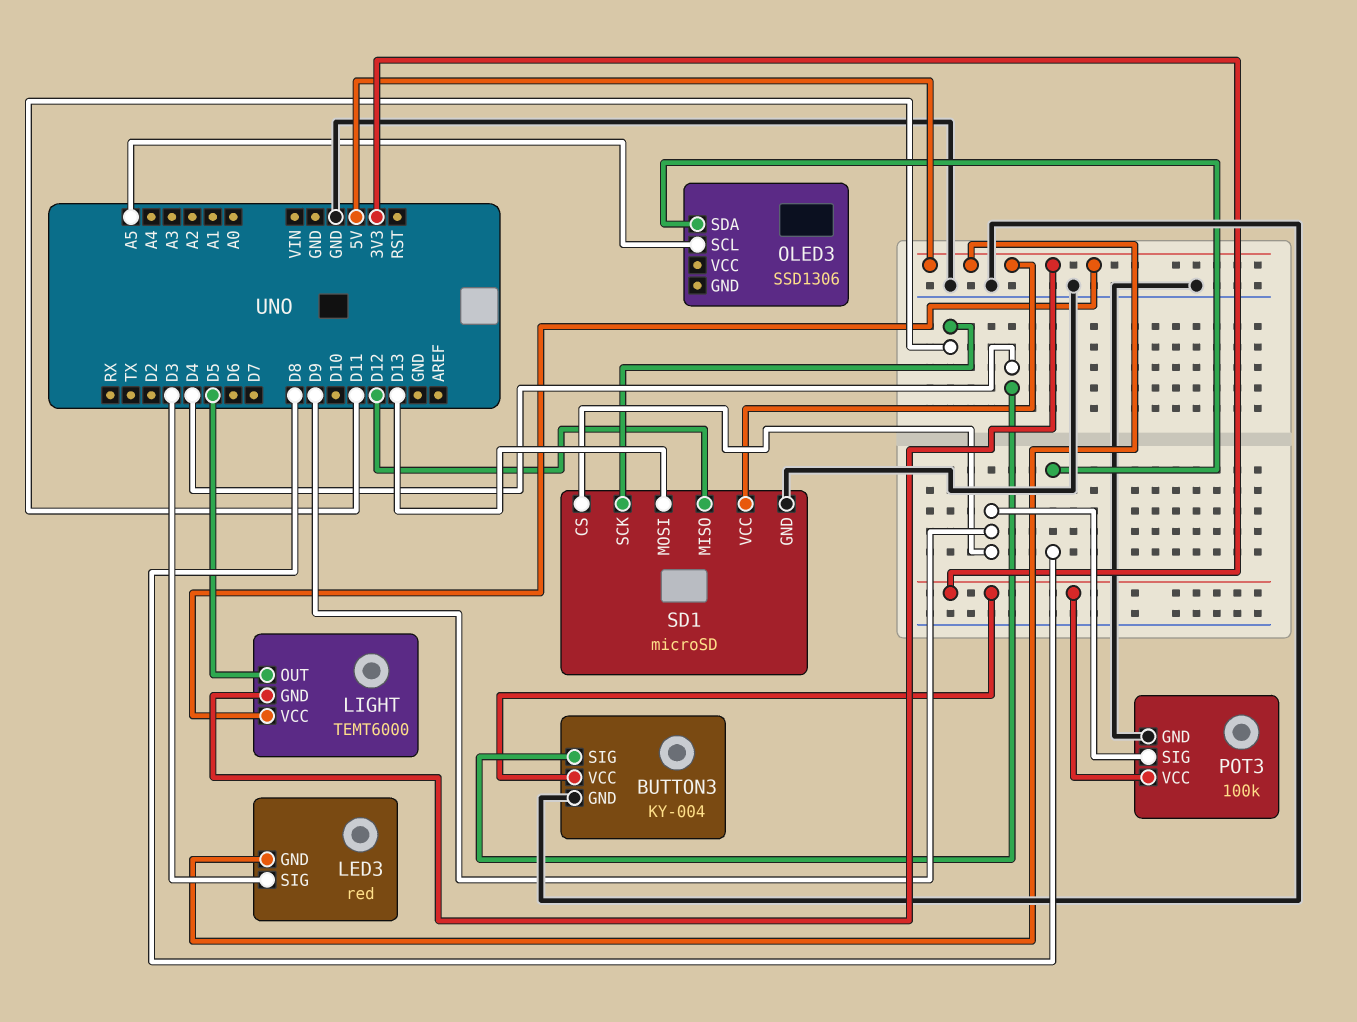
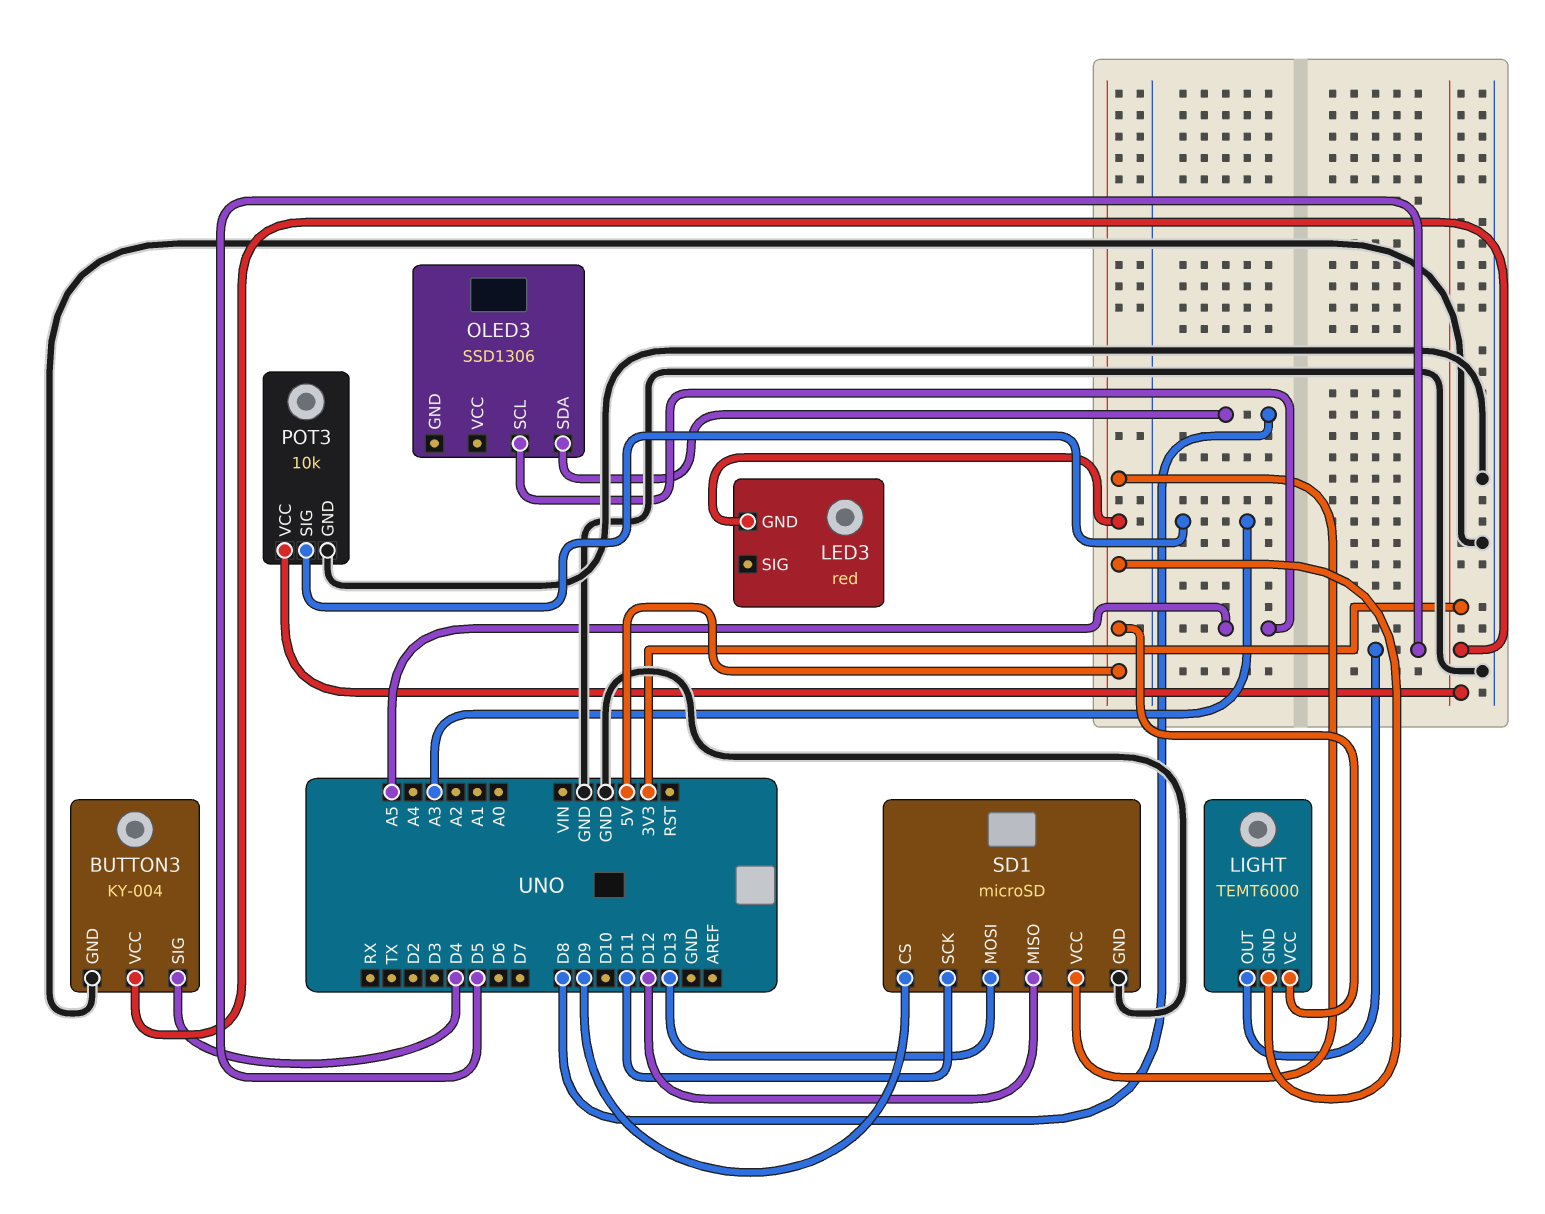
LED3 pin SIG: D3 -> none
POT3: 100k -> 10k
POT3 pin SIG: D9 -> A3

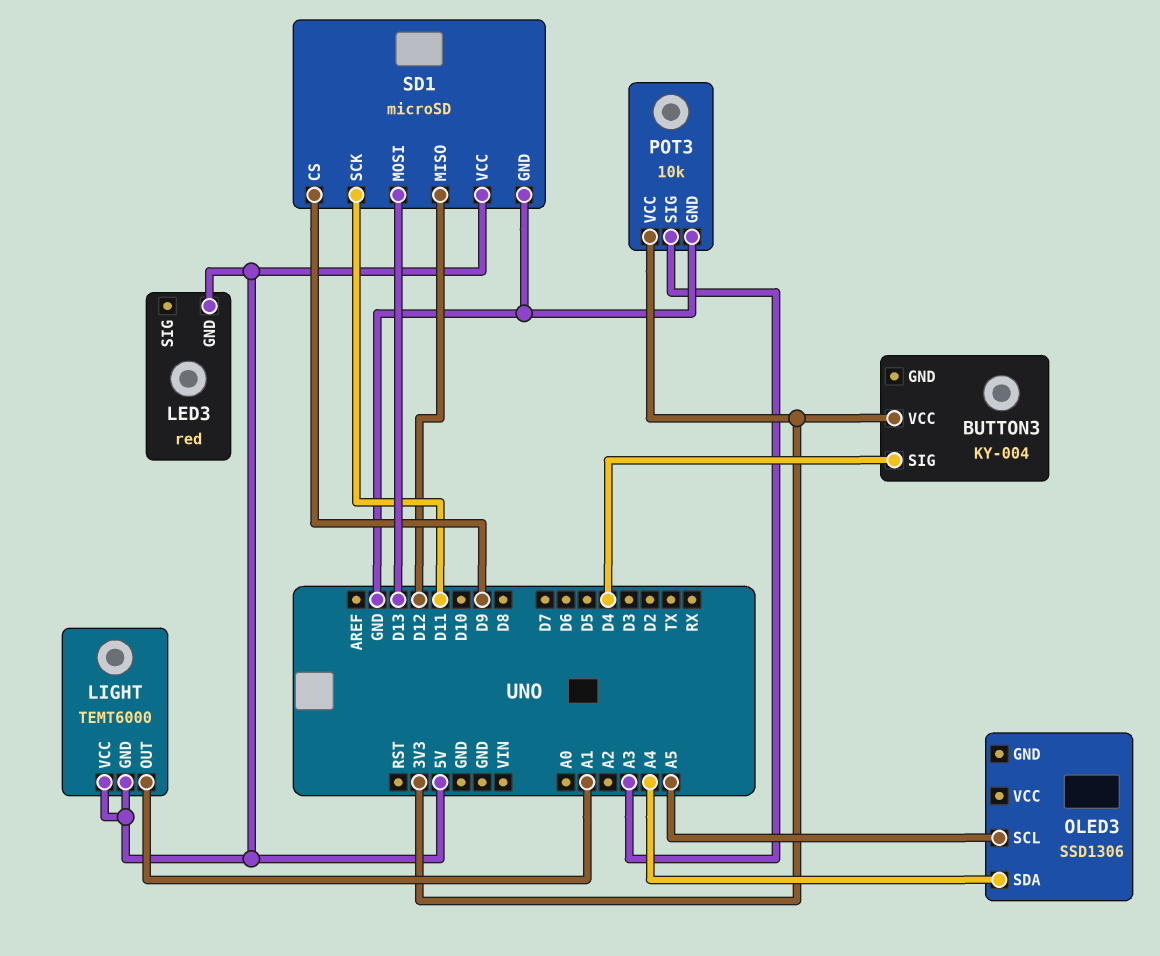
BUTTON3 pin GND: GND -> none
LIGHT pin OUT: D5 -> A1
OLED3 pin SDA: D8 -> A4

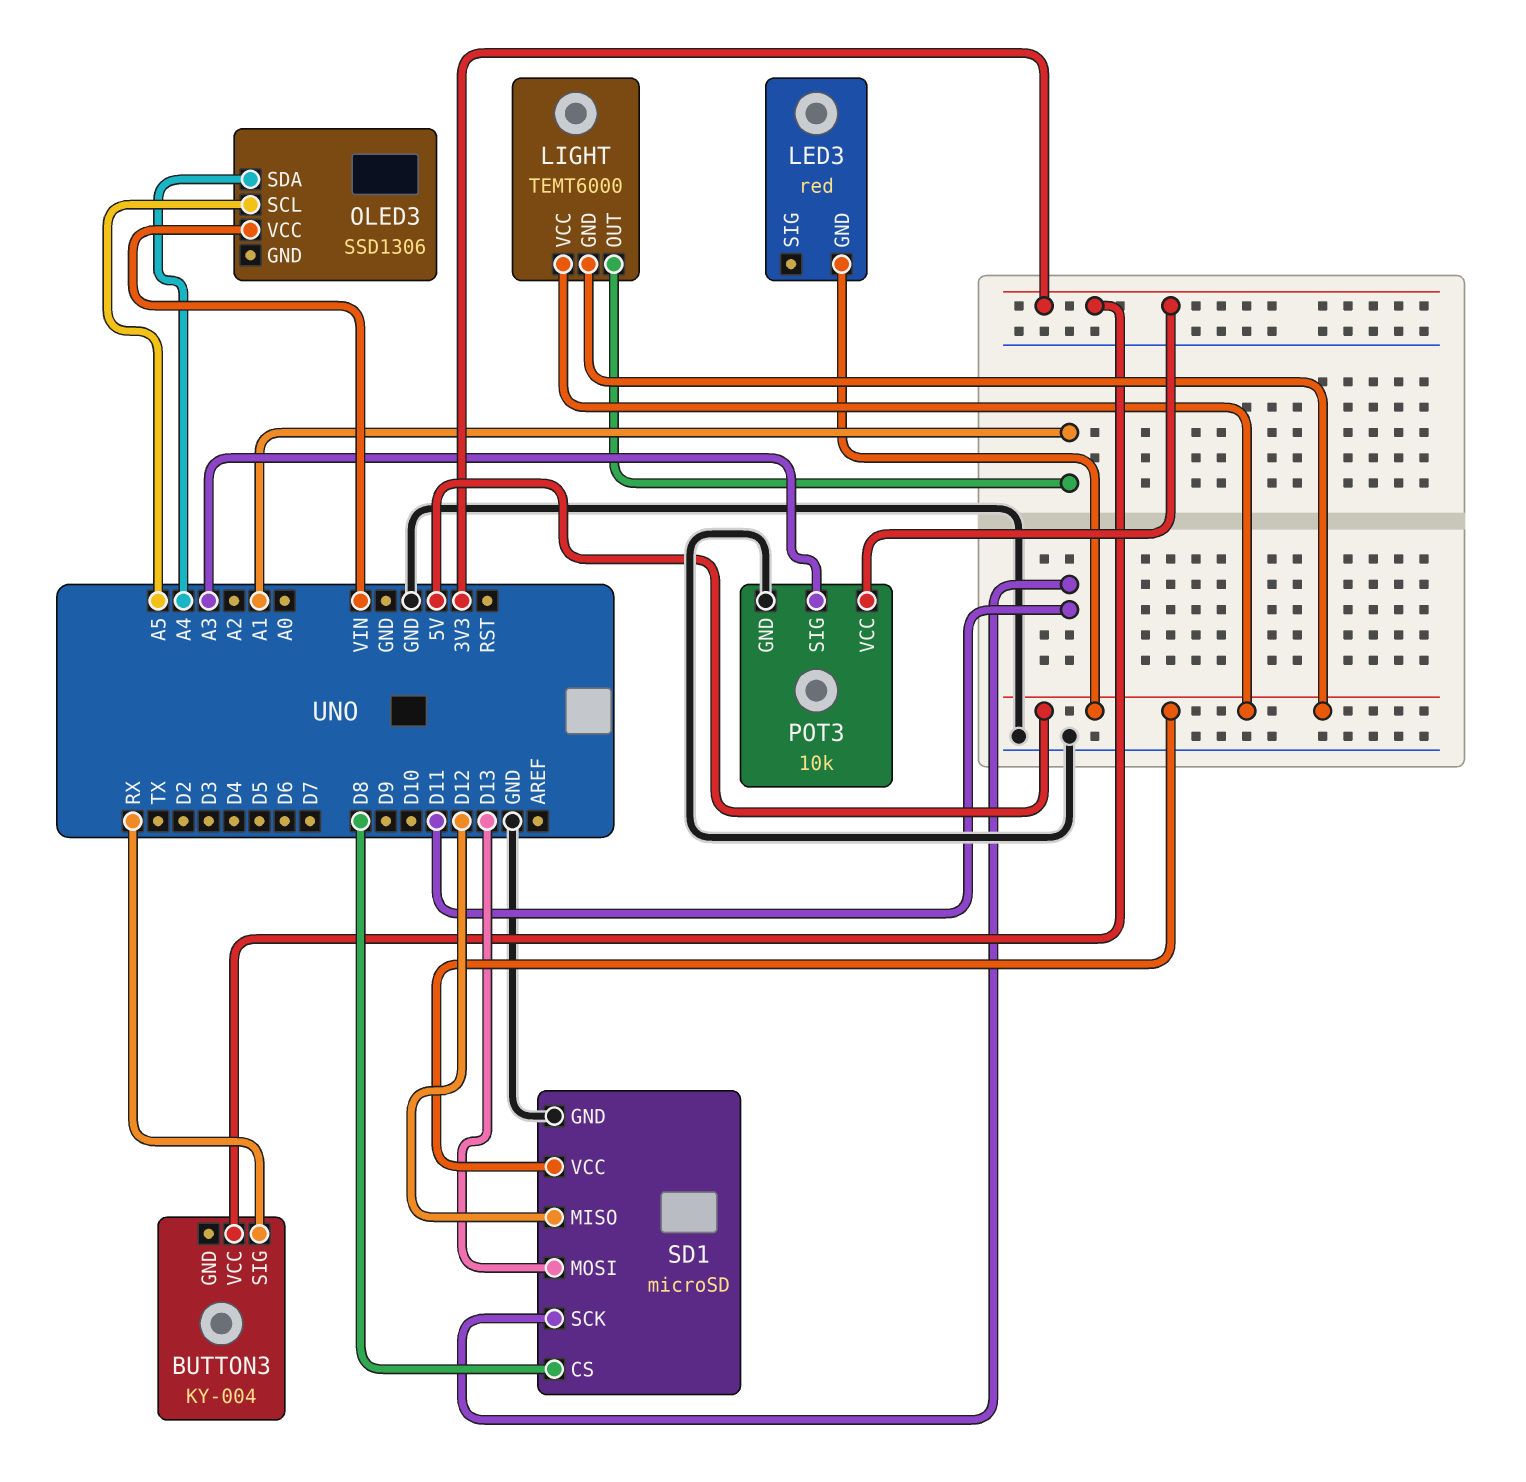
BUTTON3 pin SIG: D4 -> RX
OLED3 pin VCC: none -> VIN
SD1 pin CS: D9 -> D8

